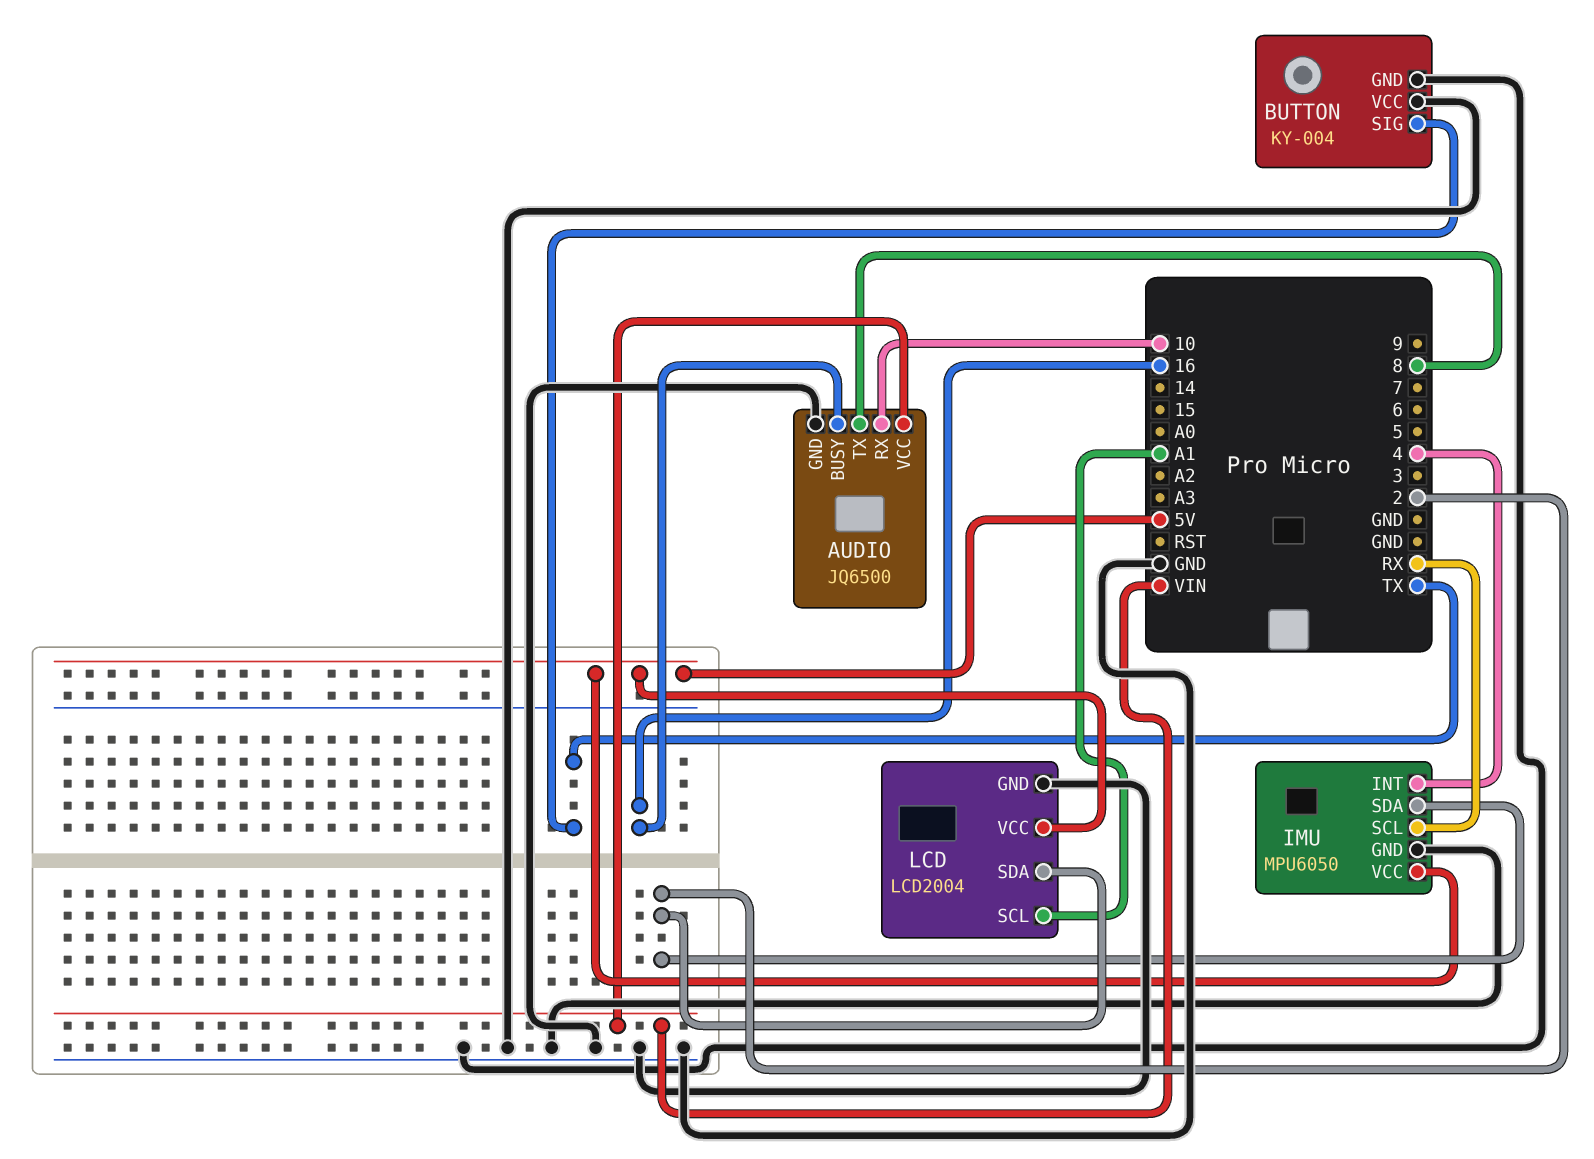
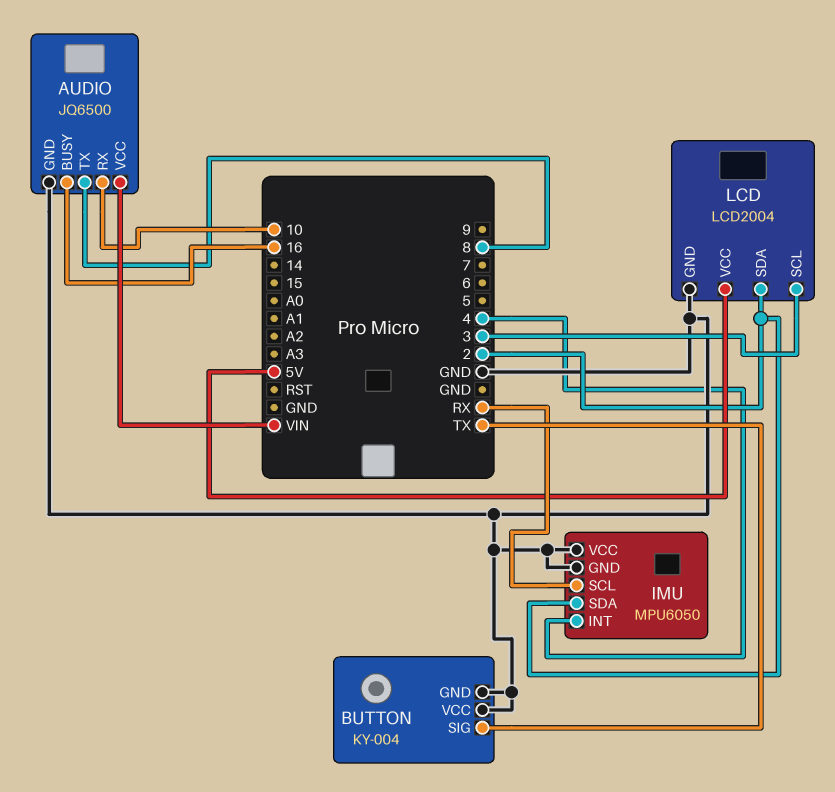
IMU pin VCC: 5V -> GND
LCD pin SCL: A1 -> 3

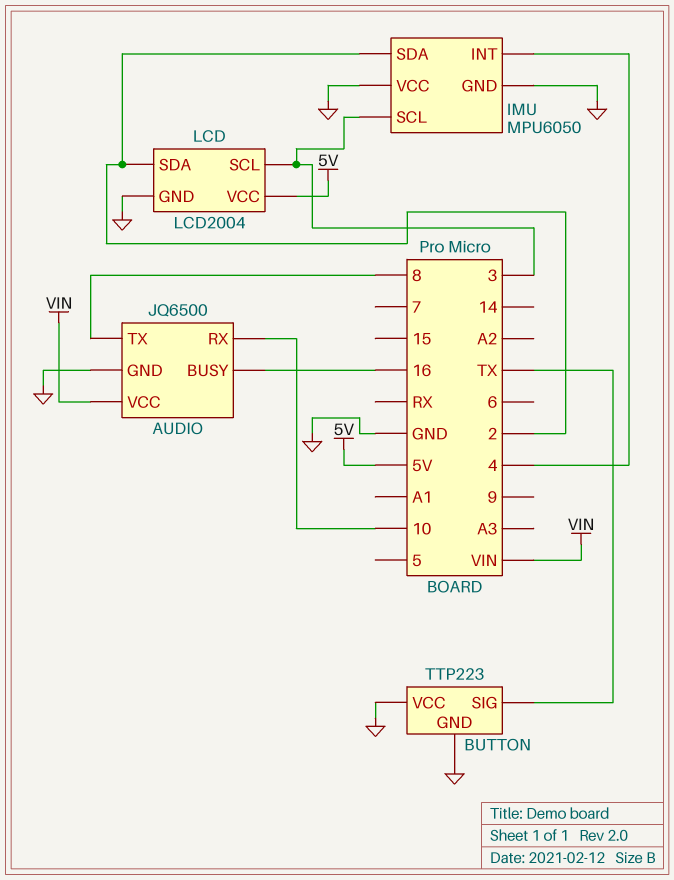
BUTTON: KY-004 -> TTP223
IMU pin SCL: RX -> 3

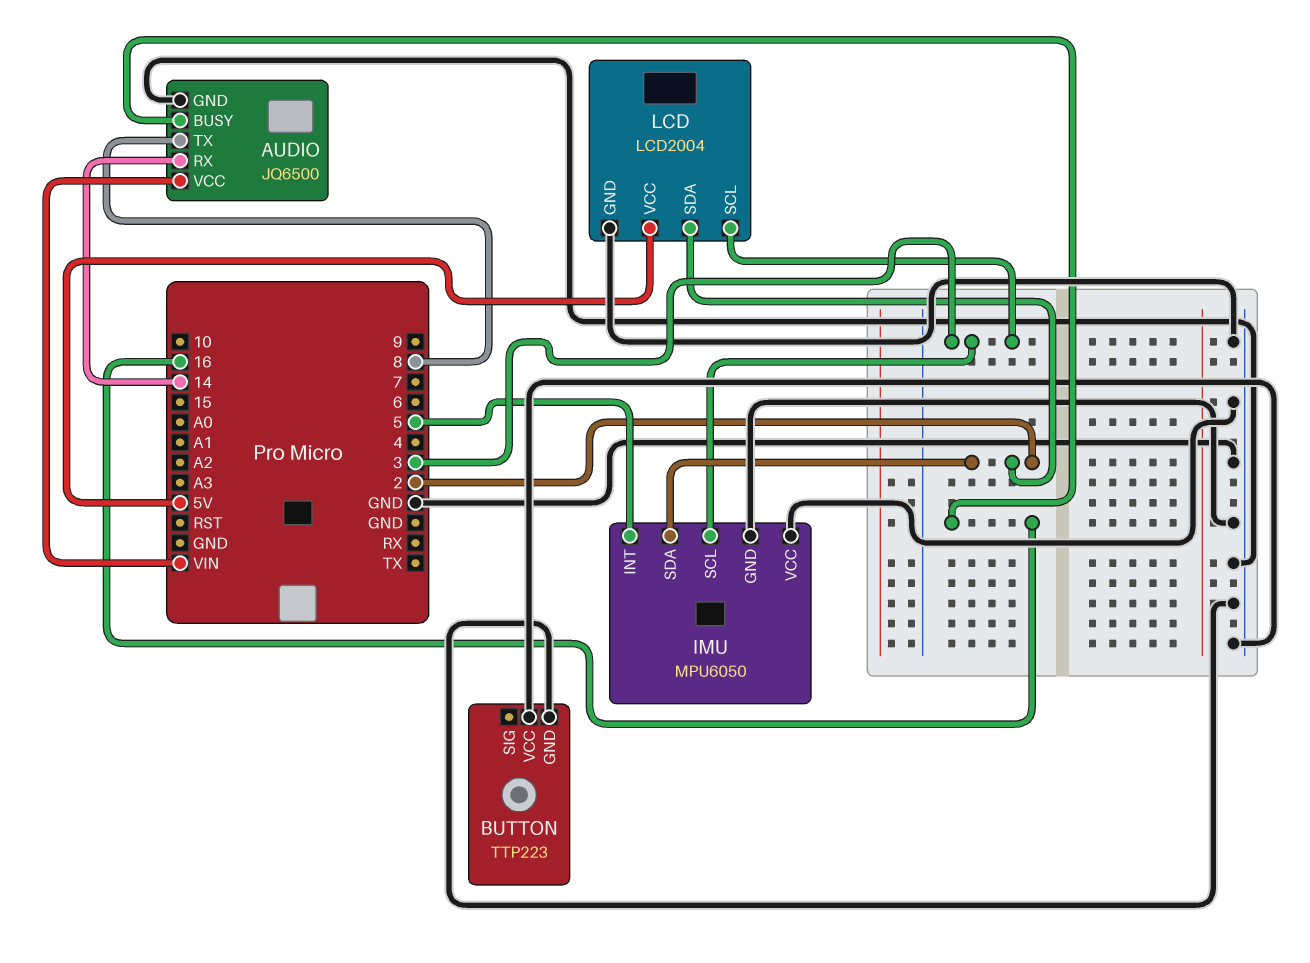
AUDIO pin RX: 10 -> 14
BUTTON pin SIG: TX -> none
IMU pin INT: 4 -> 5

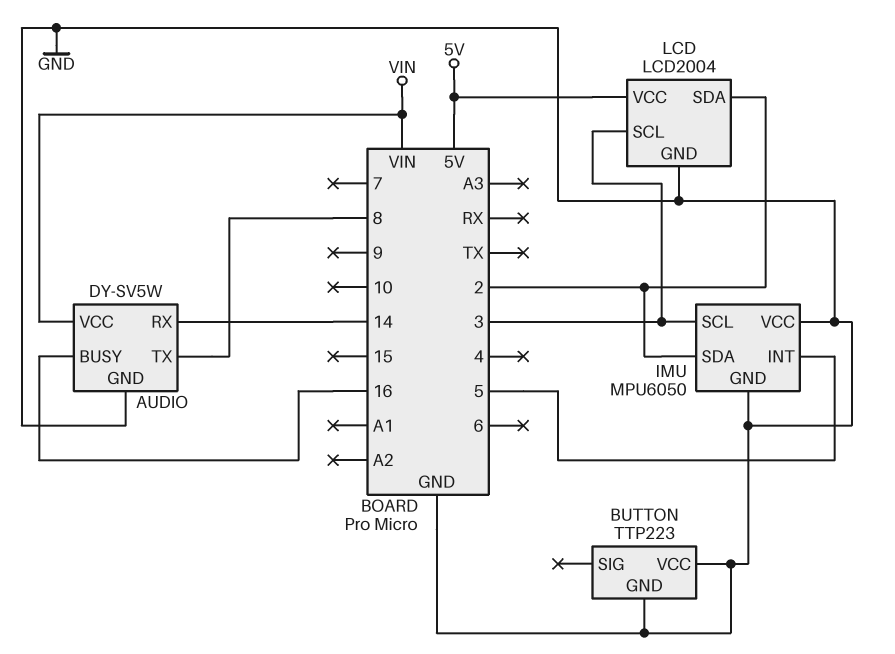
AUDIO: JQ6500 -> DY-SV5W

